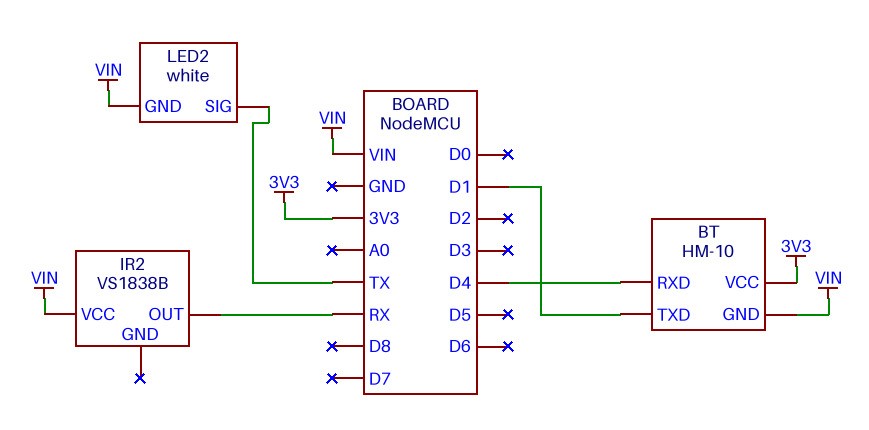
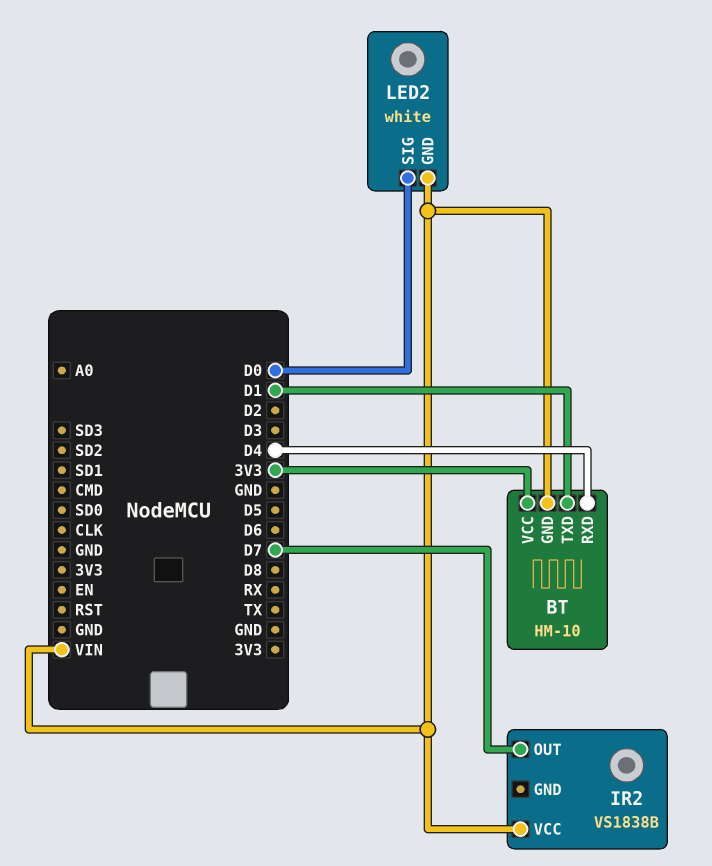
IR2 pin OUT: RX -> D7
LED2 pin SIG: TX -> D0

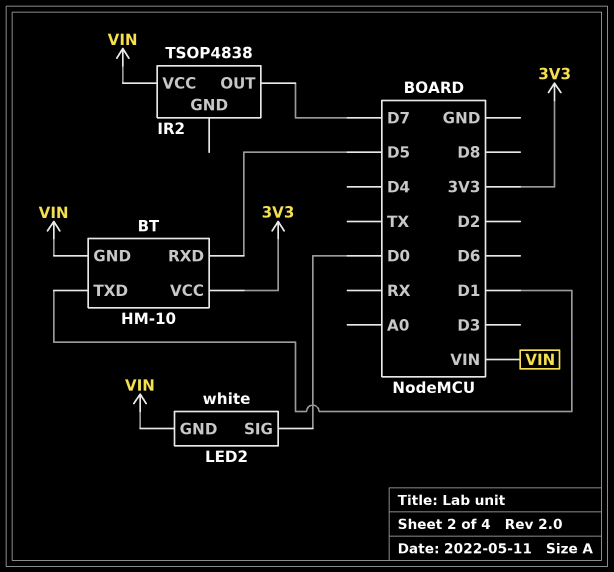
BT pin RXD: D4 -> D5
IR2: VS1838B -> TSOP4838

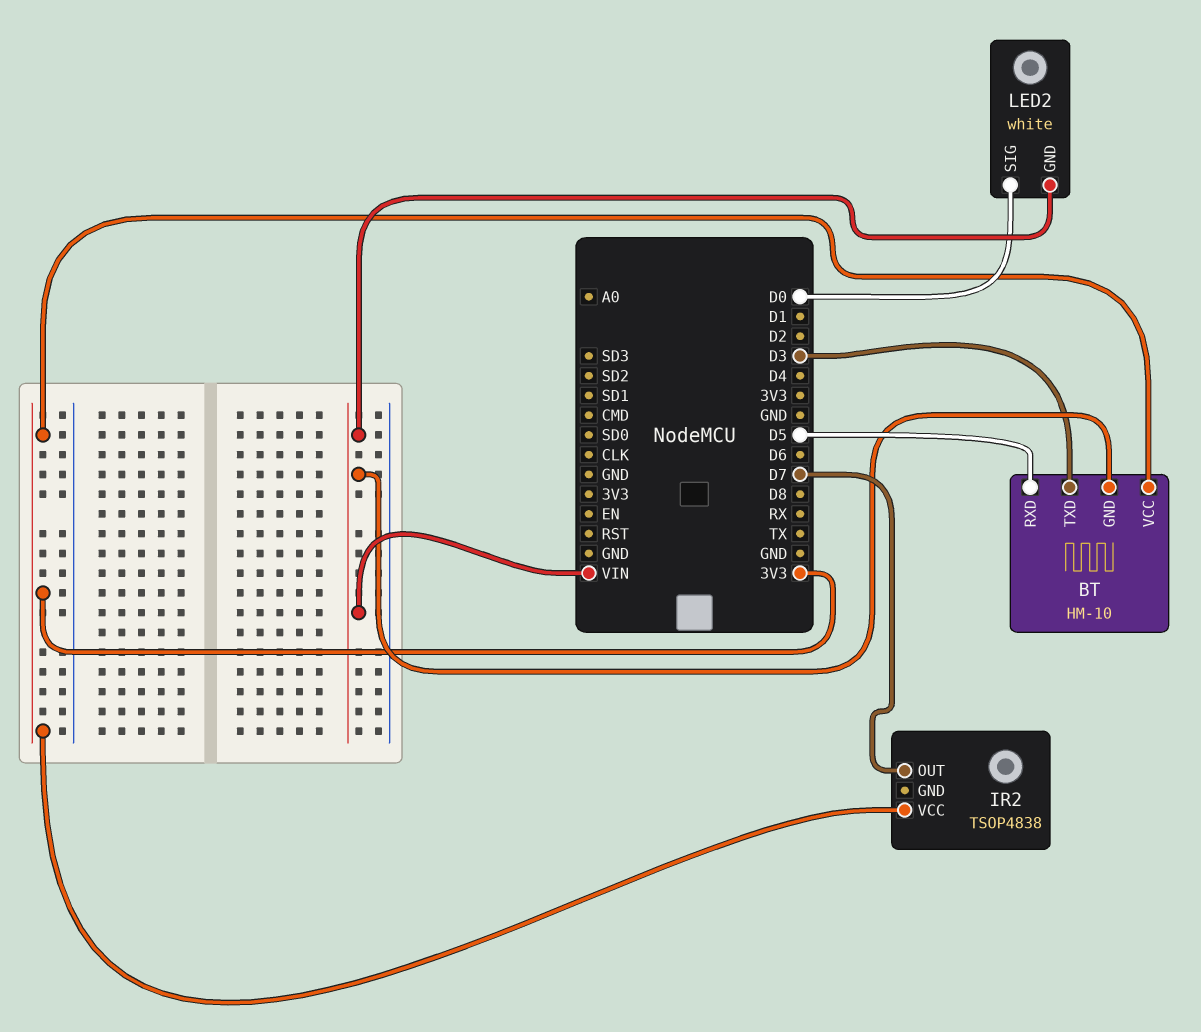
BT pin TXD: D1 -> D3
IR2 pin VCC: VIN -> 3V3

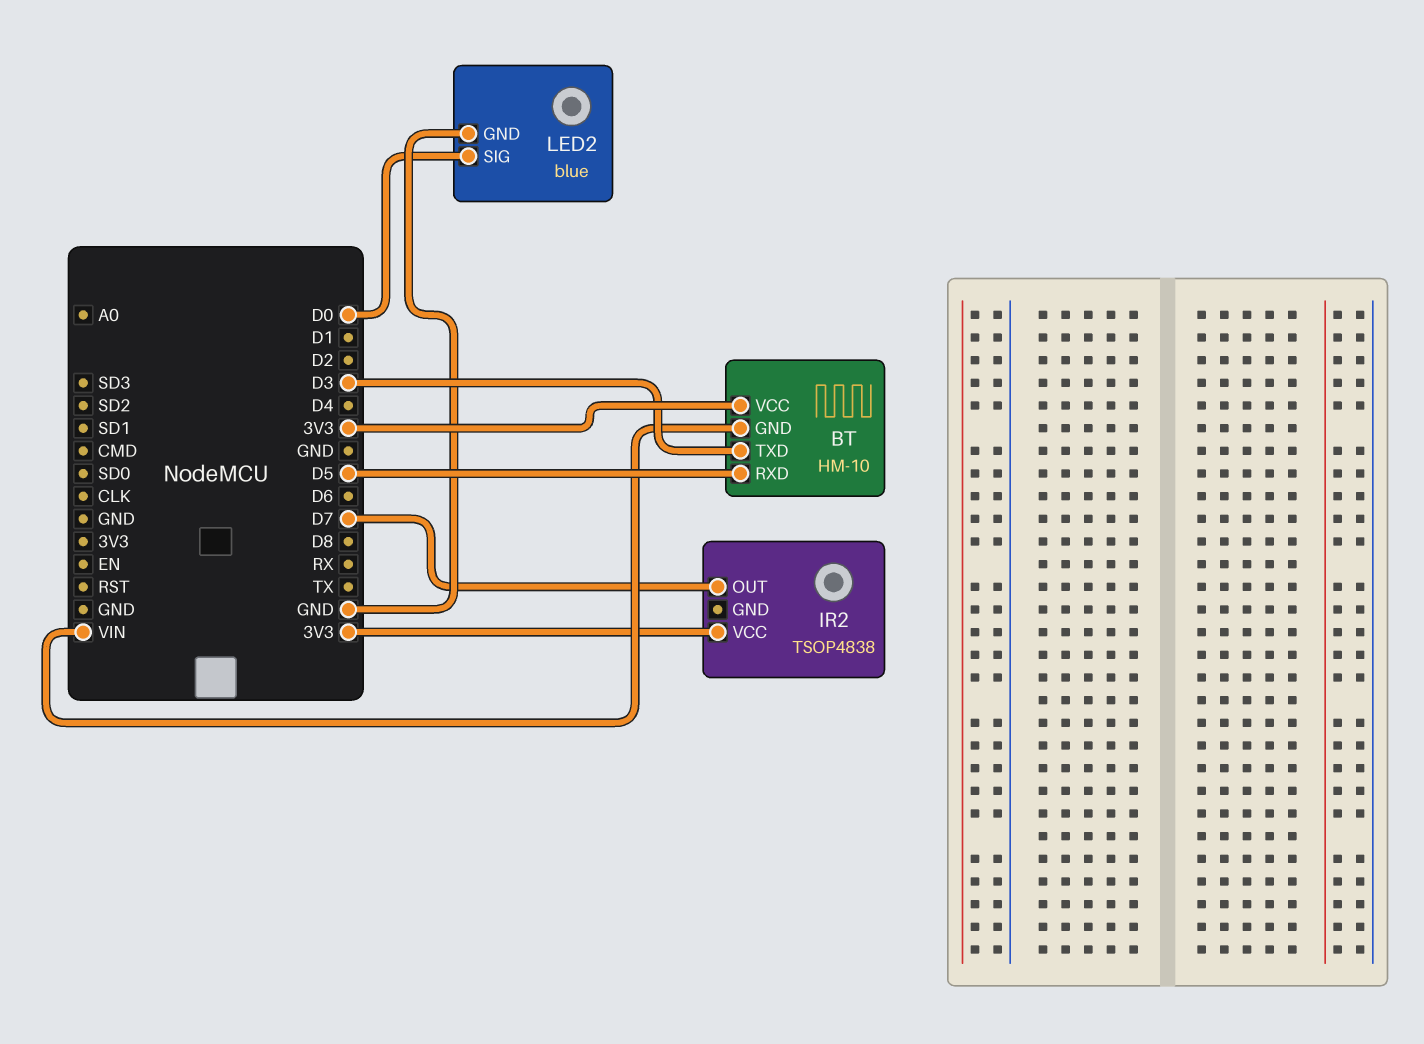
LED2: white -> blue
LED2 pin GND: VIN -> GND

